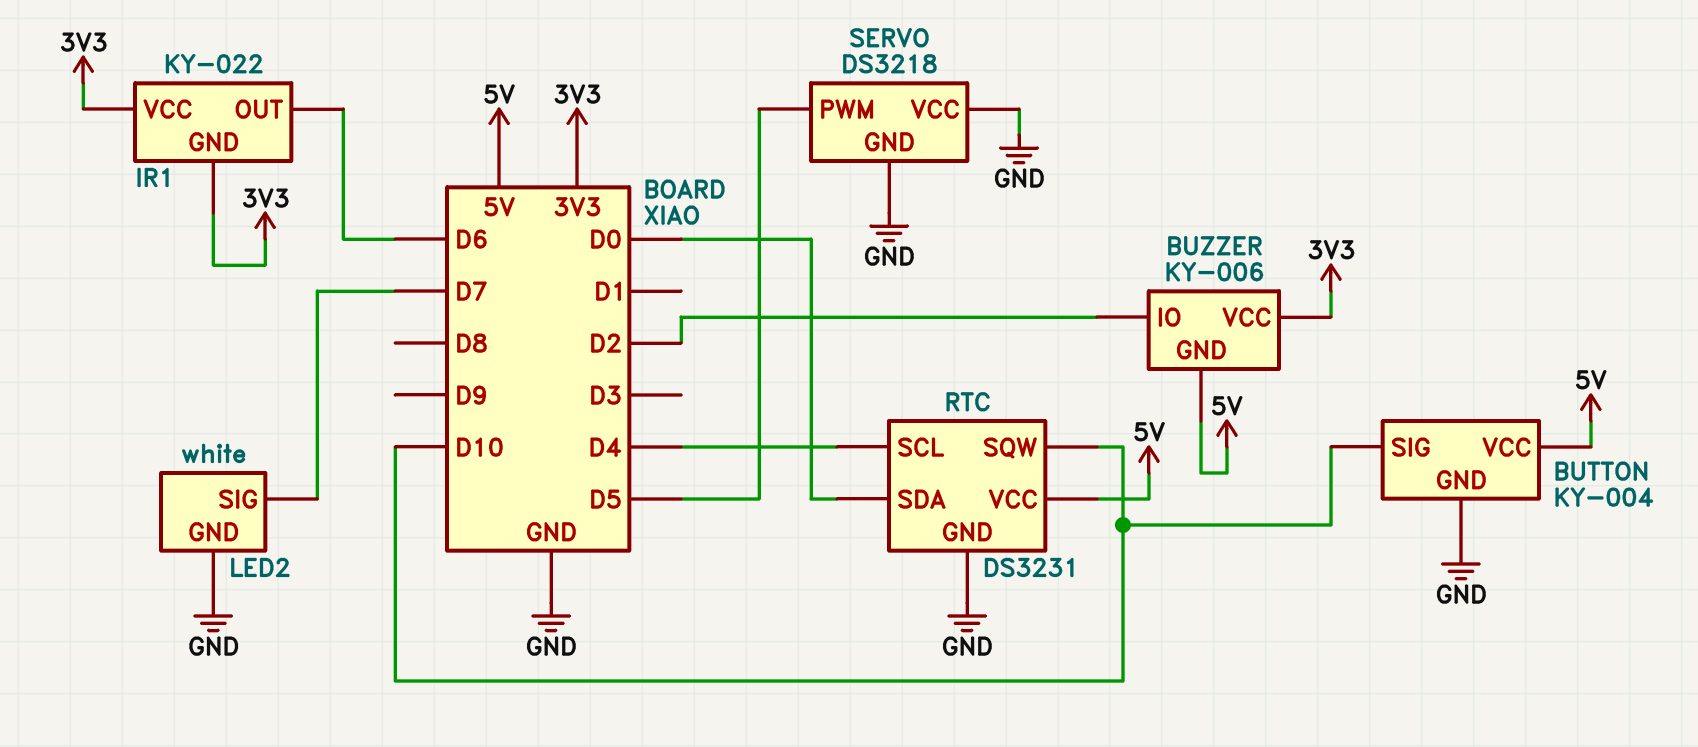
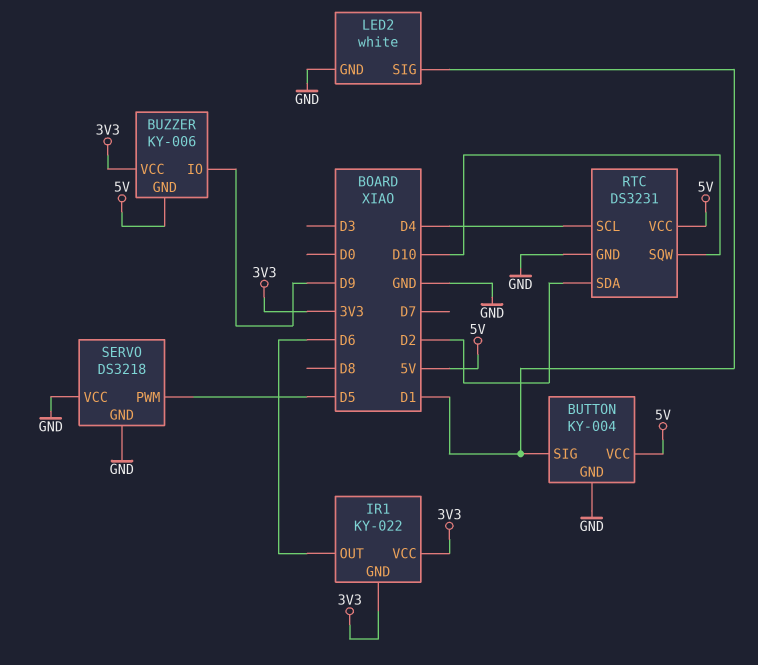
BUTTON pin SIG: D10 -> D1
BUZZER pin IO: D2 -> D9
LED2 pin SIG: D7 -> D1
RTC pin SDA: D0 -> D2

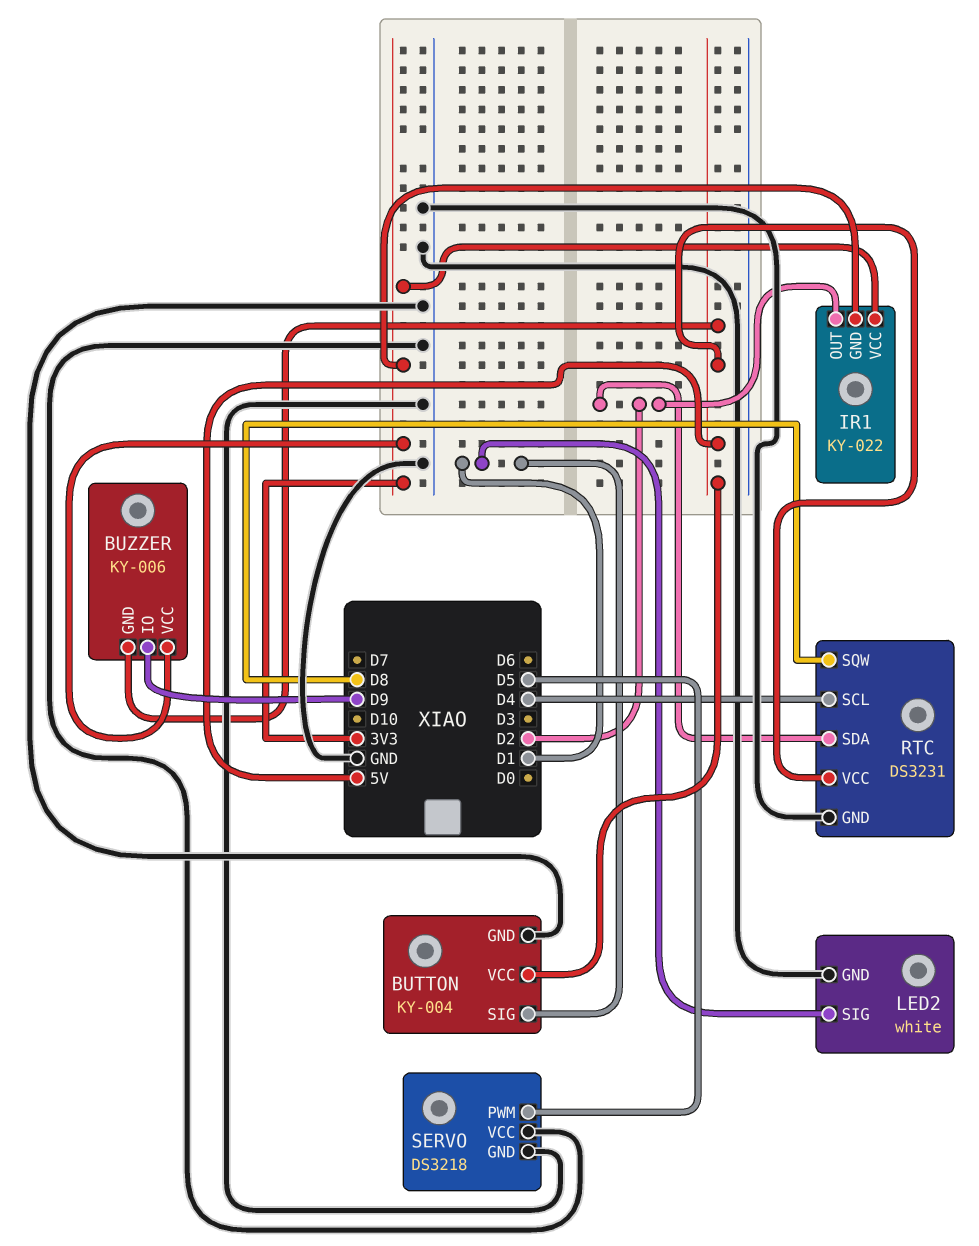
IR1 pin OUT: D6 -> D2
RTC pin SQW: D10 -> D8

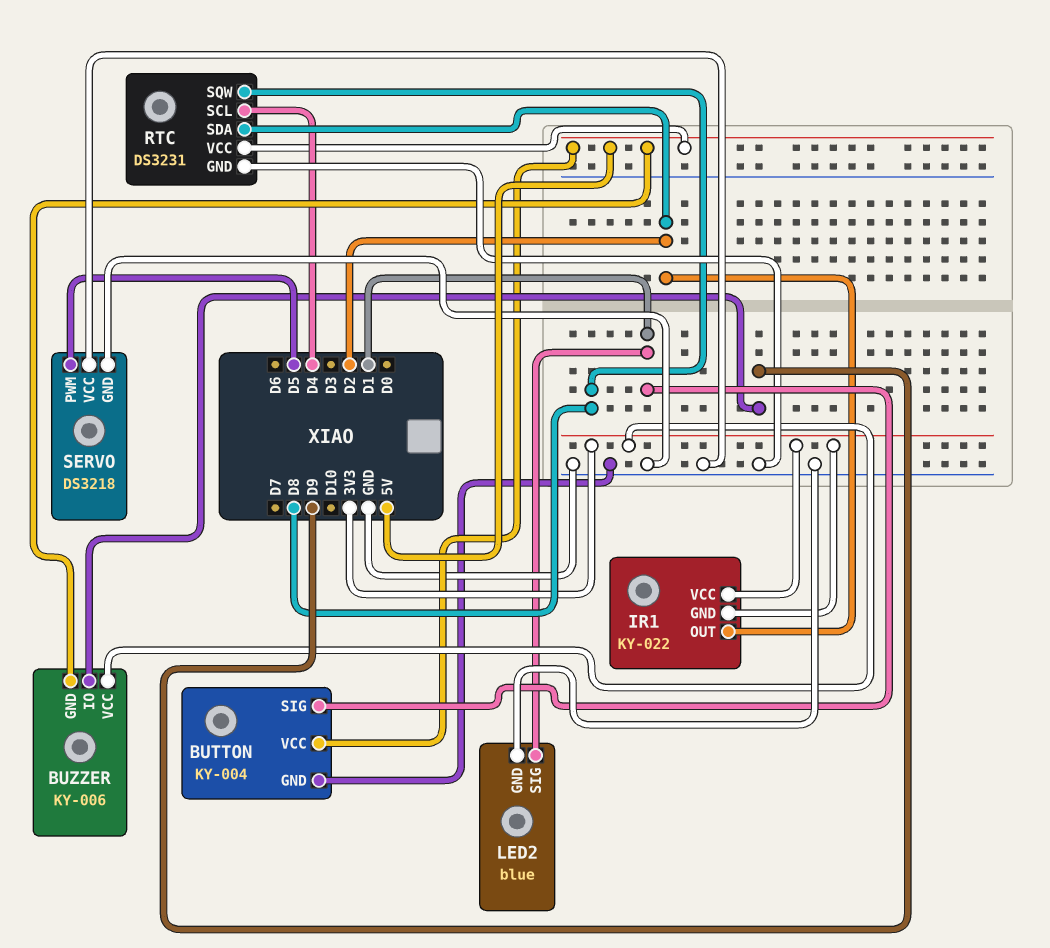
LED2: white -> blue

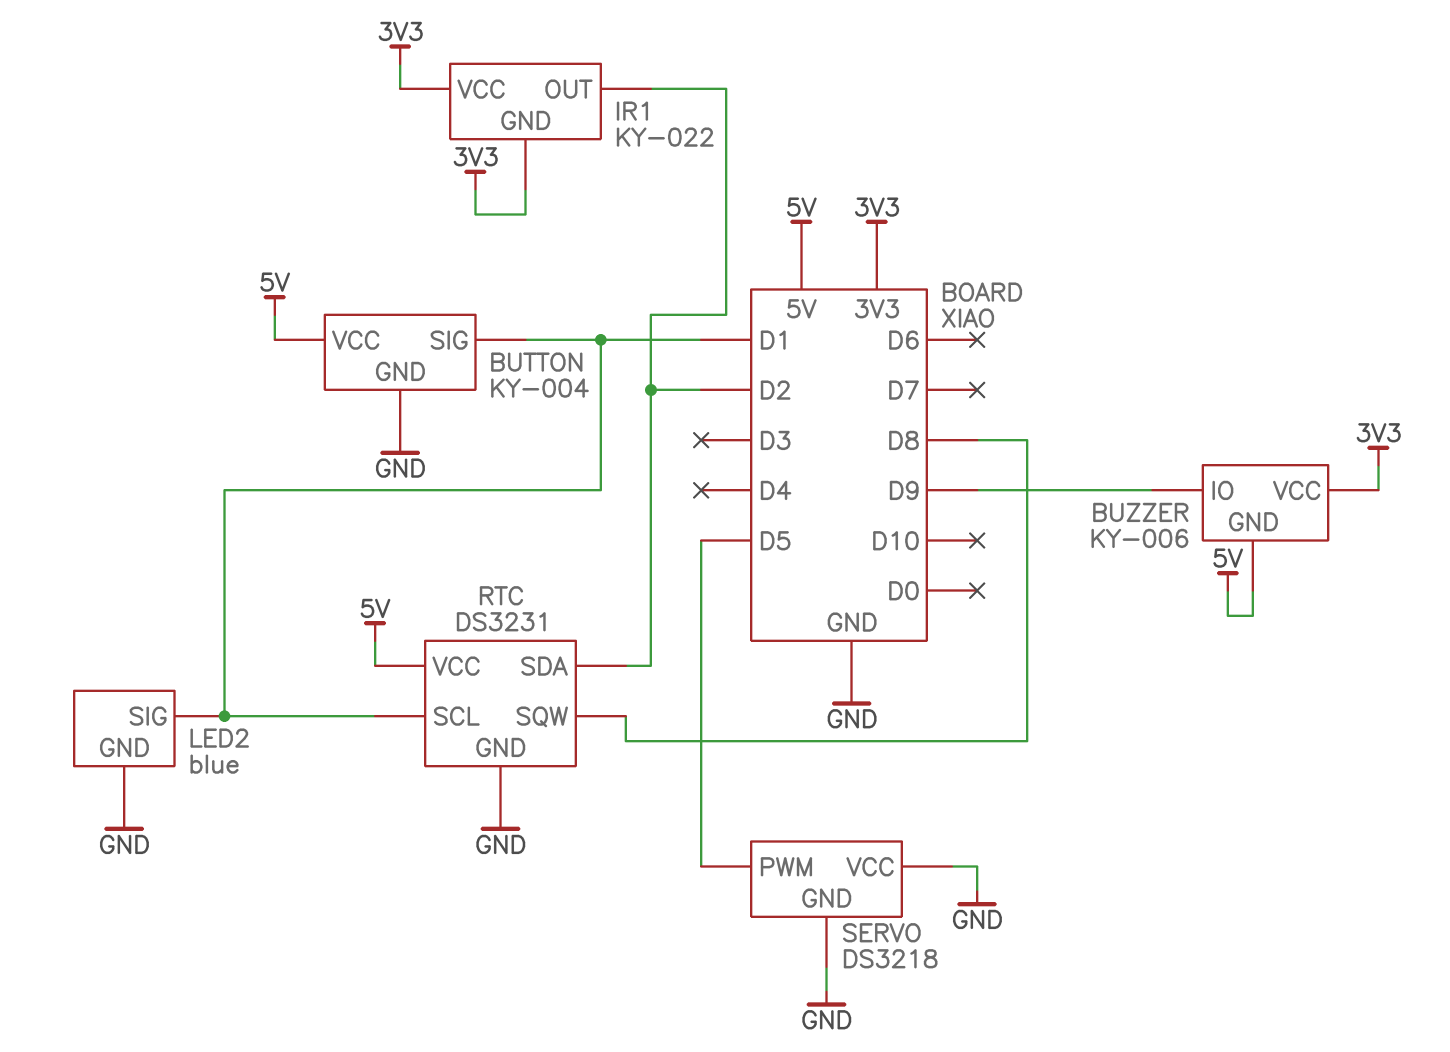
RTC pin SCL: D4 -> D1

